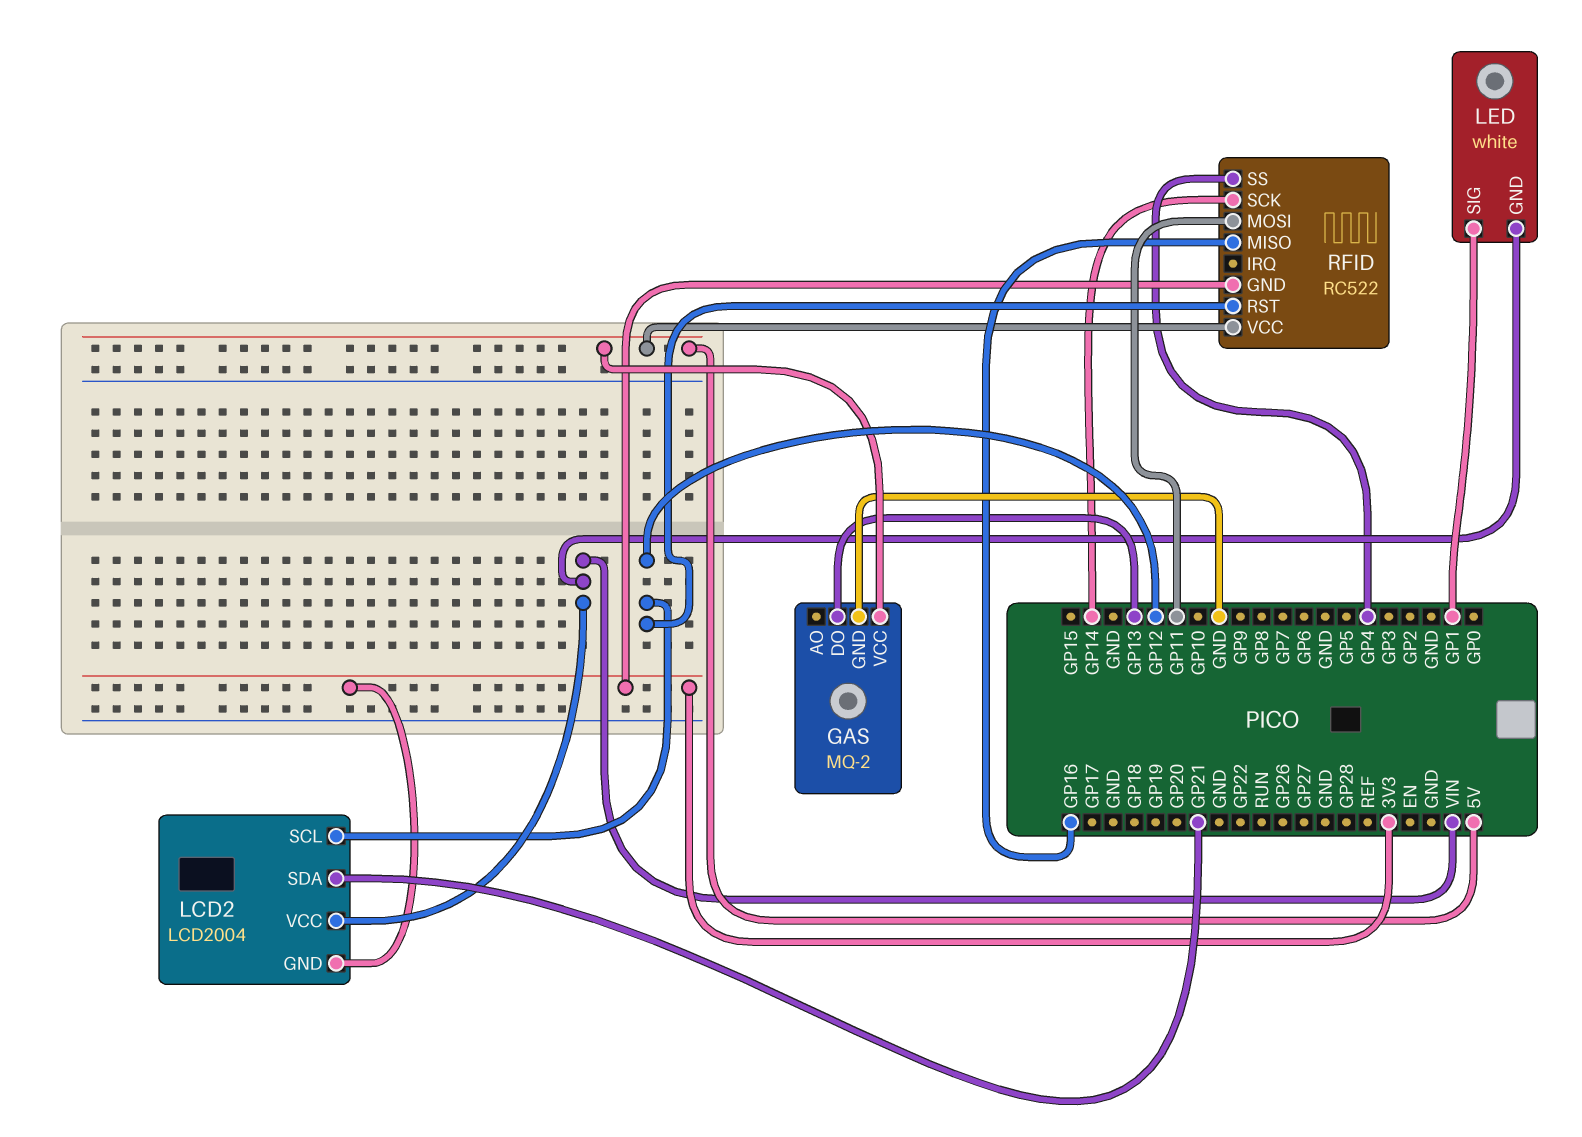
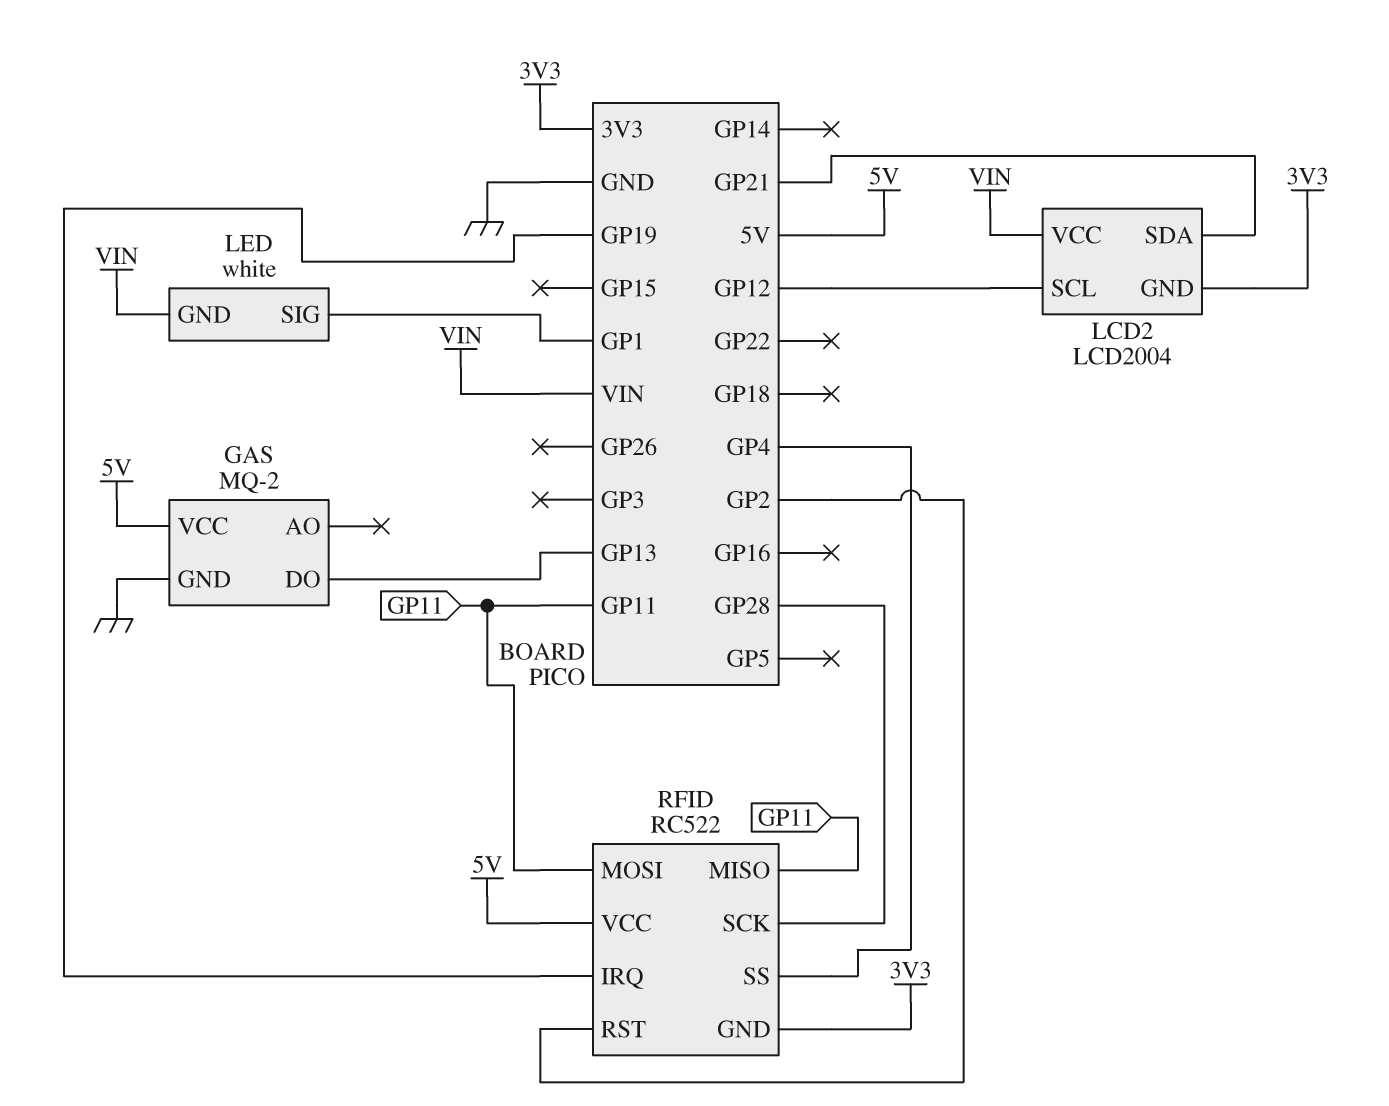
RFID pin IRQ: none -> GP19
RFID pin MISO: GP16 -> GP11
RFID pin RST: GP12 -> GP2
RFID pin SCK: GP14 -> GP28

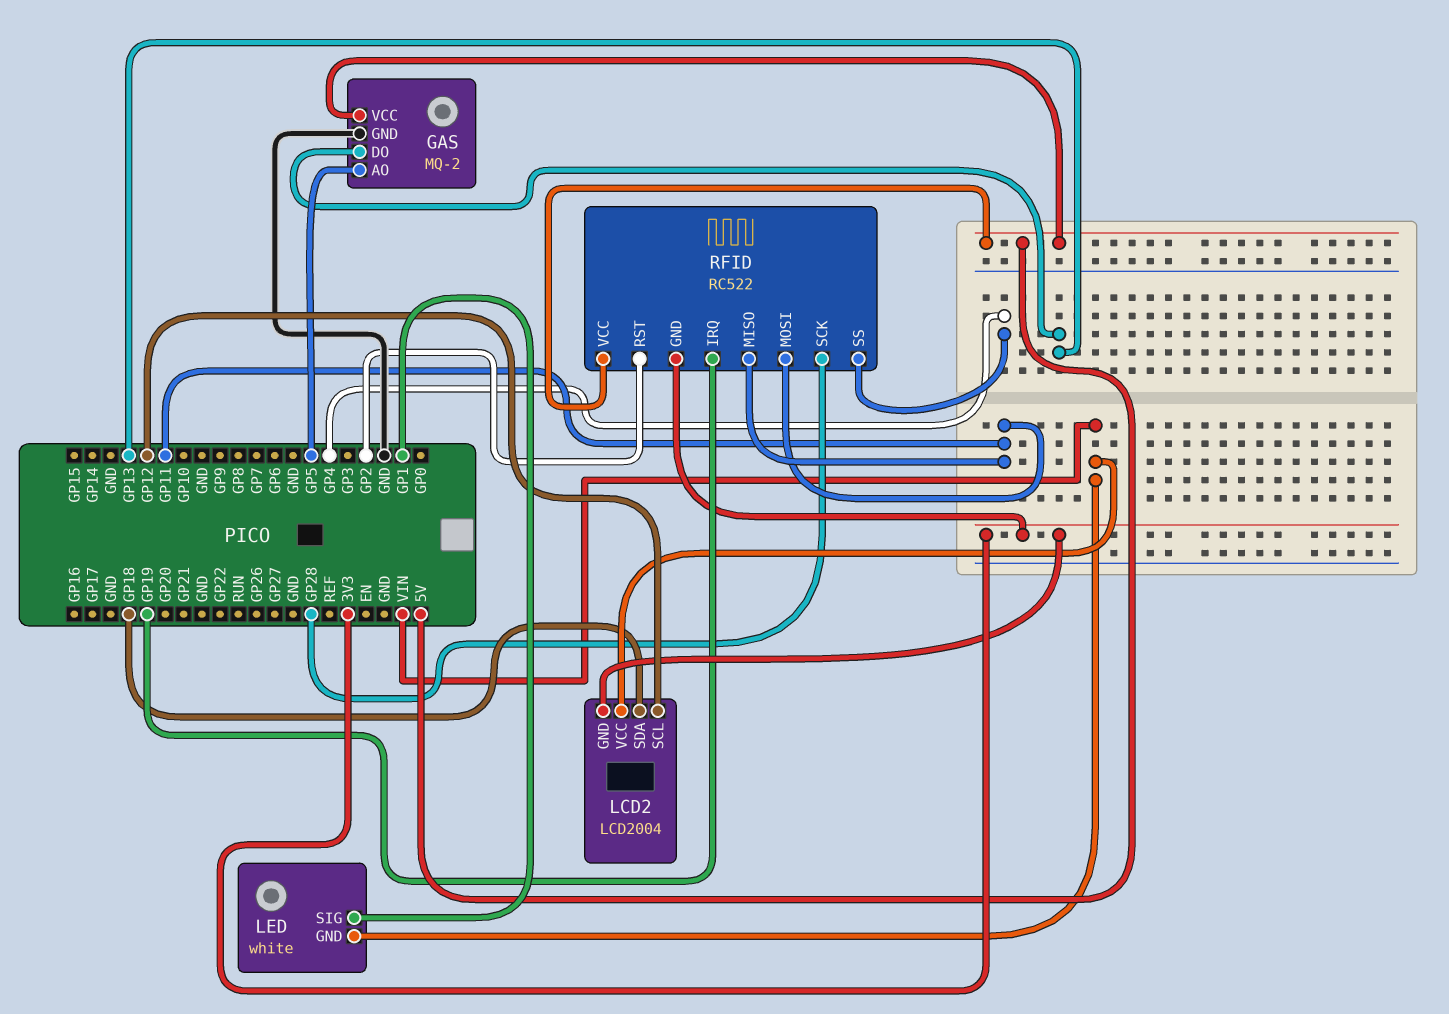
GAS pin AO: none -> GP5
LCD2 pin SDA: GP21 -> GP18

